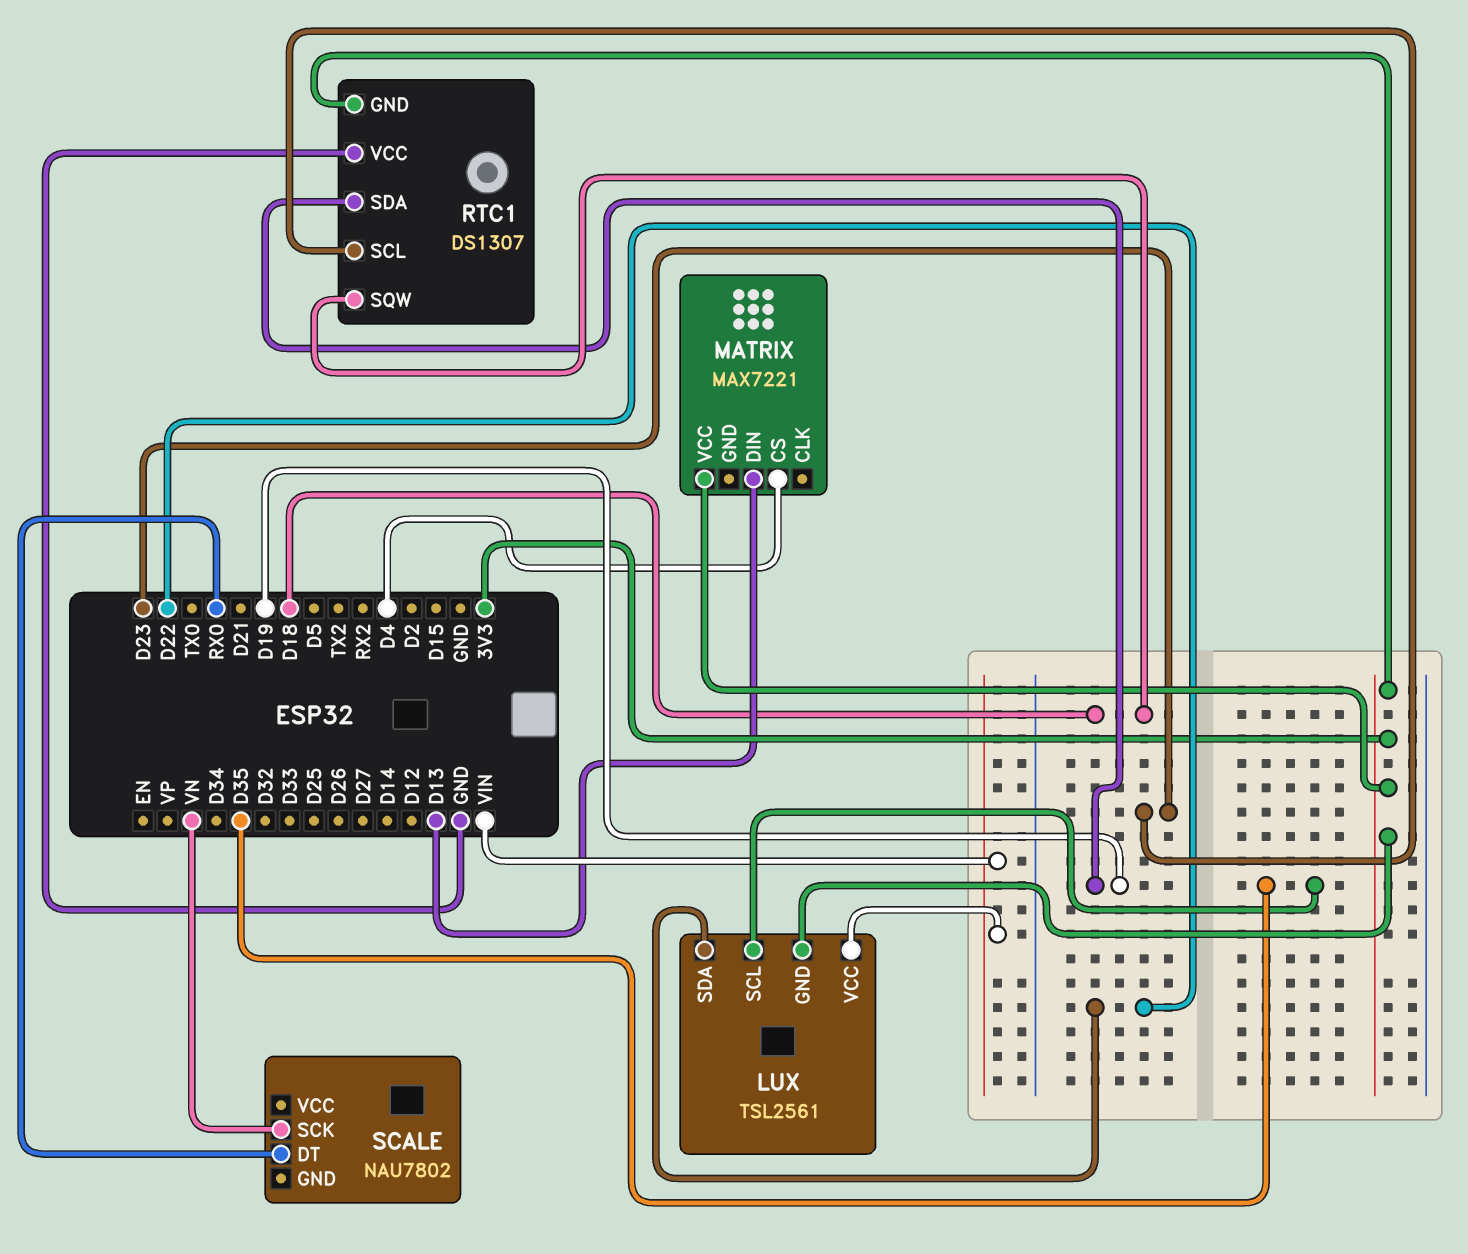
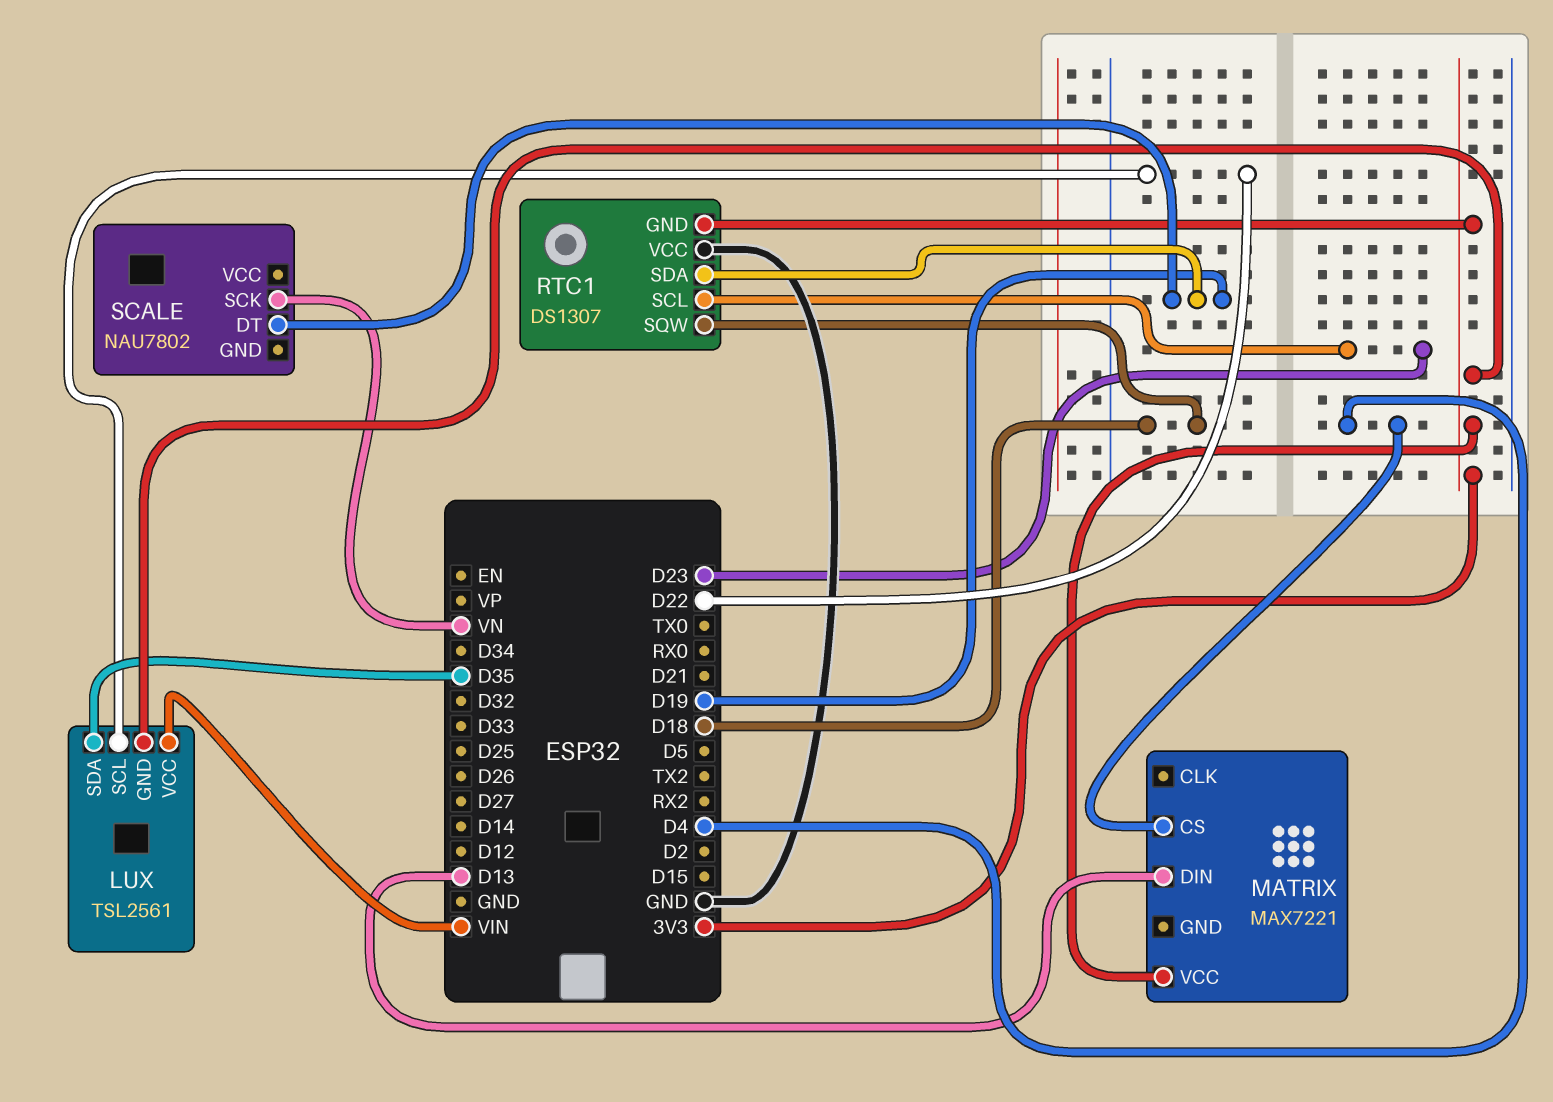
LUX pin SCL: D35 -> D22
LUX pin SDA: D22 -> D35
SCALE pin DT: RX0 -> D19

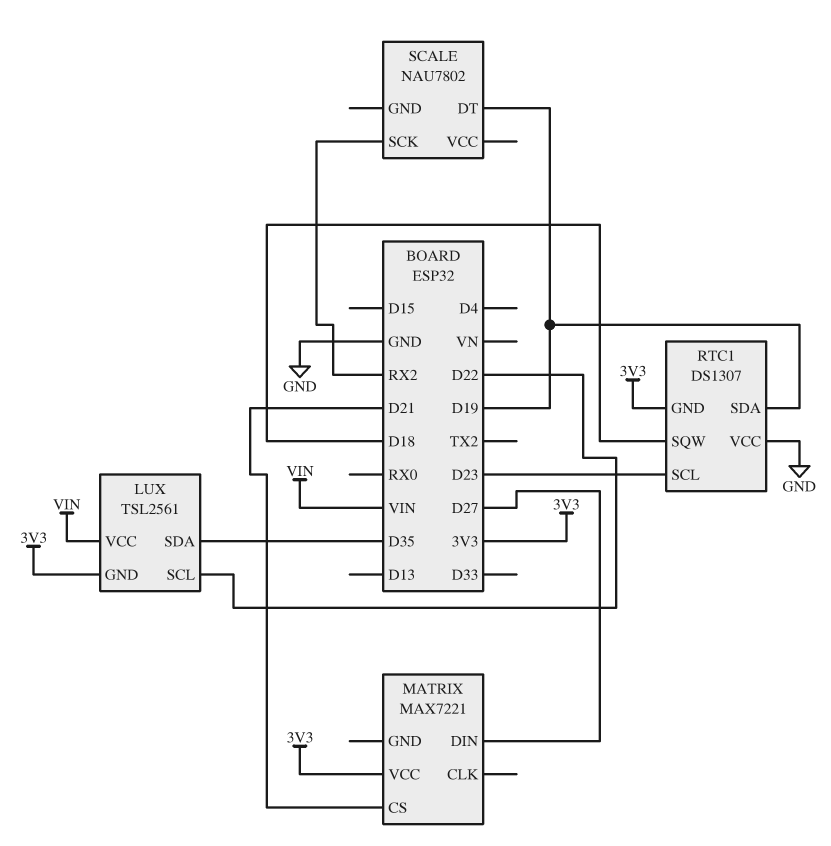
MATRIX pin CS: D4 -> D21
MATRIX pin DIN: D13 -> D27
SCALE pin SCK: VN -> RX2

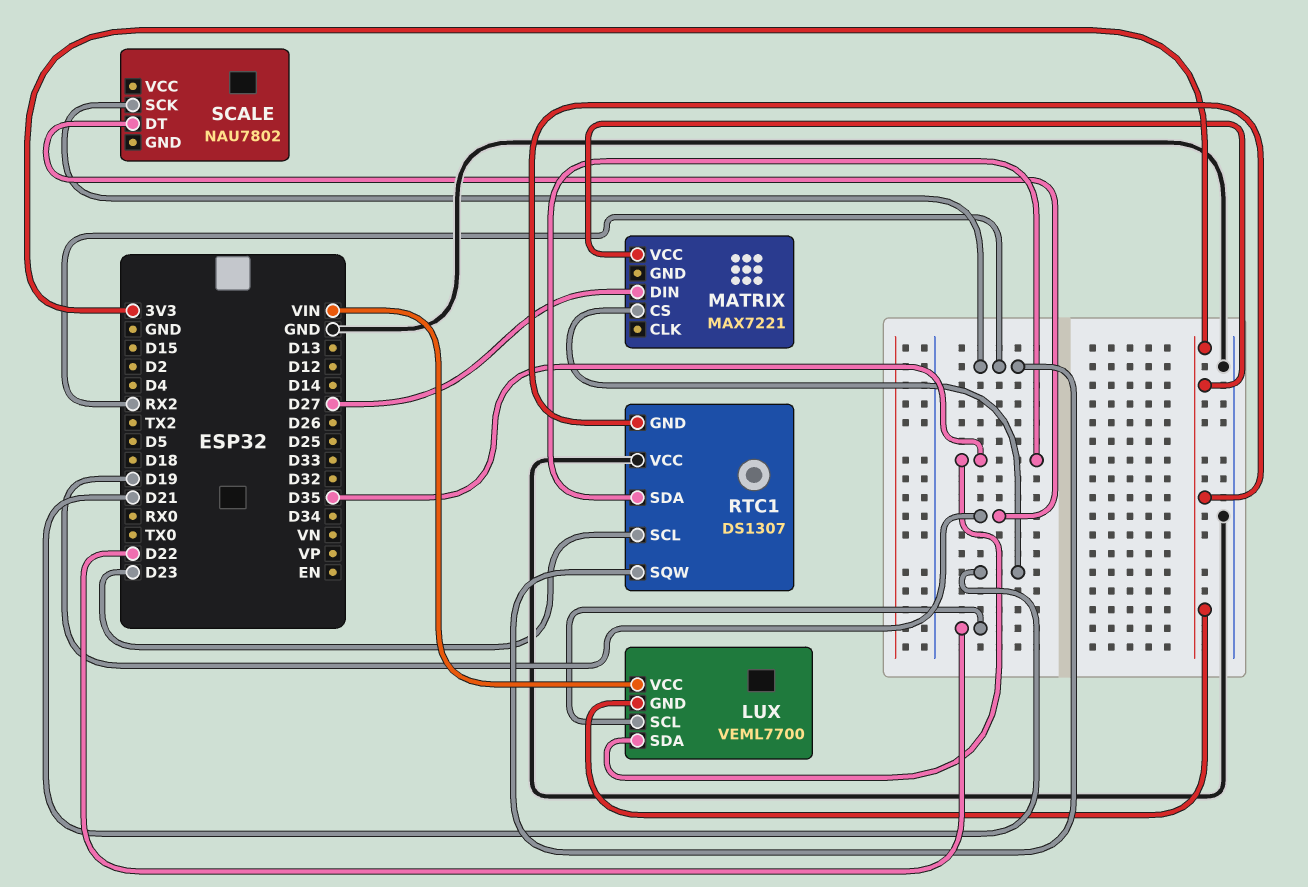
LUX: TSL2561 -> VEML7700
RTC1 pin SDA: D19 -> D35
RTC1 pin SQW: D18 -> RX2

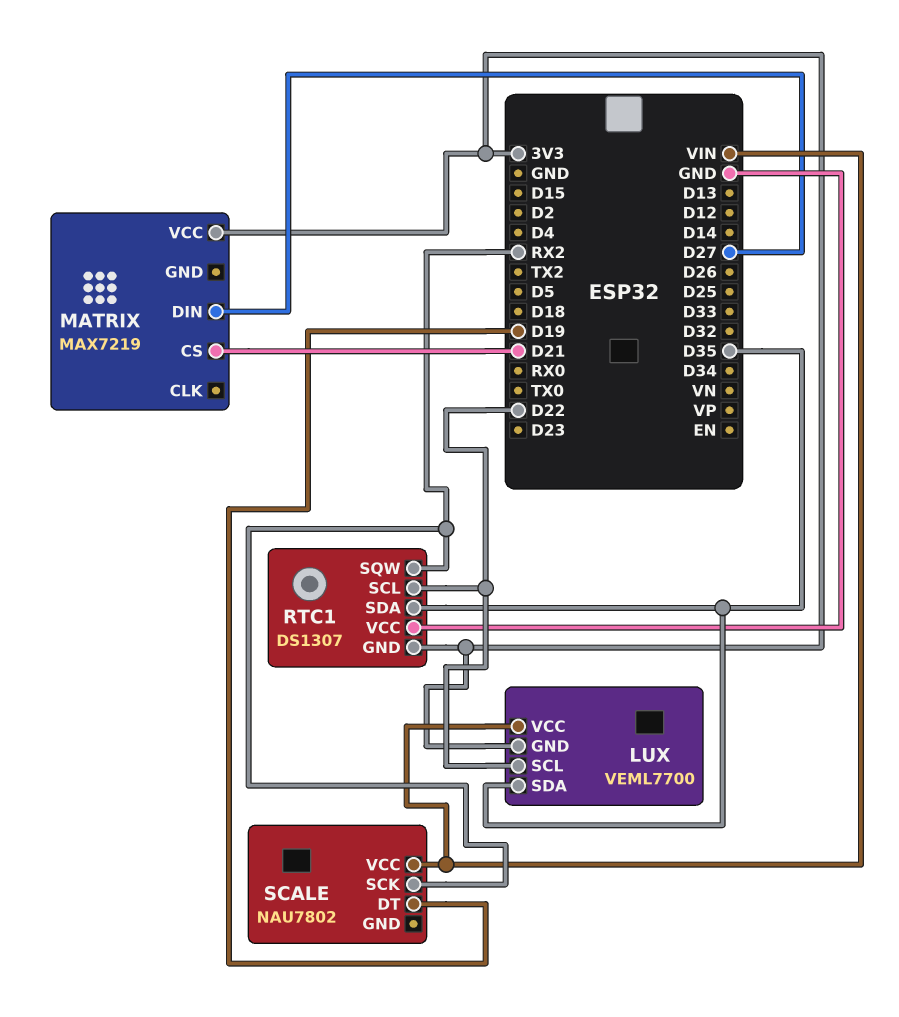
MATRIX: MAX7221 -> MAX7219
RTC1 pin SCL: D23 -> D22
SCALE pin VCC: none -> VIN

